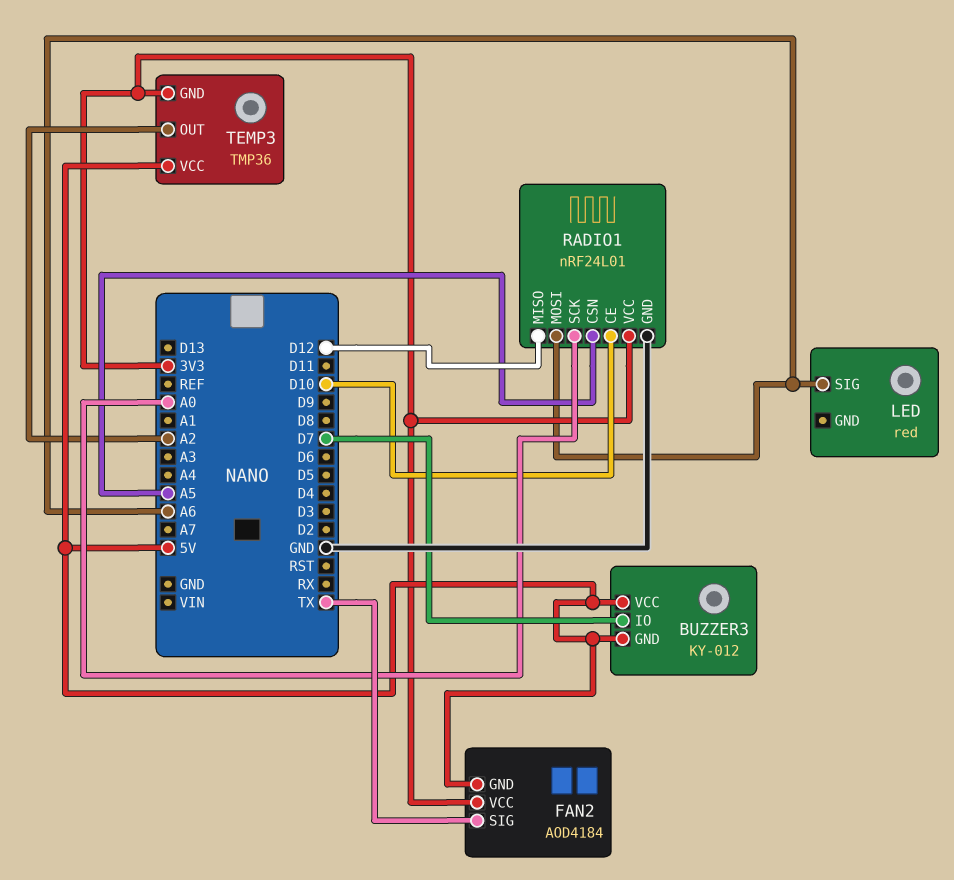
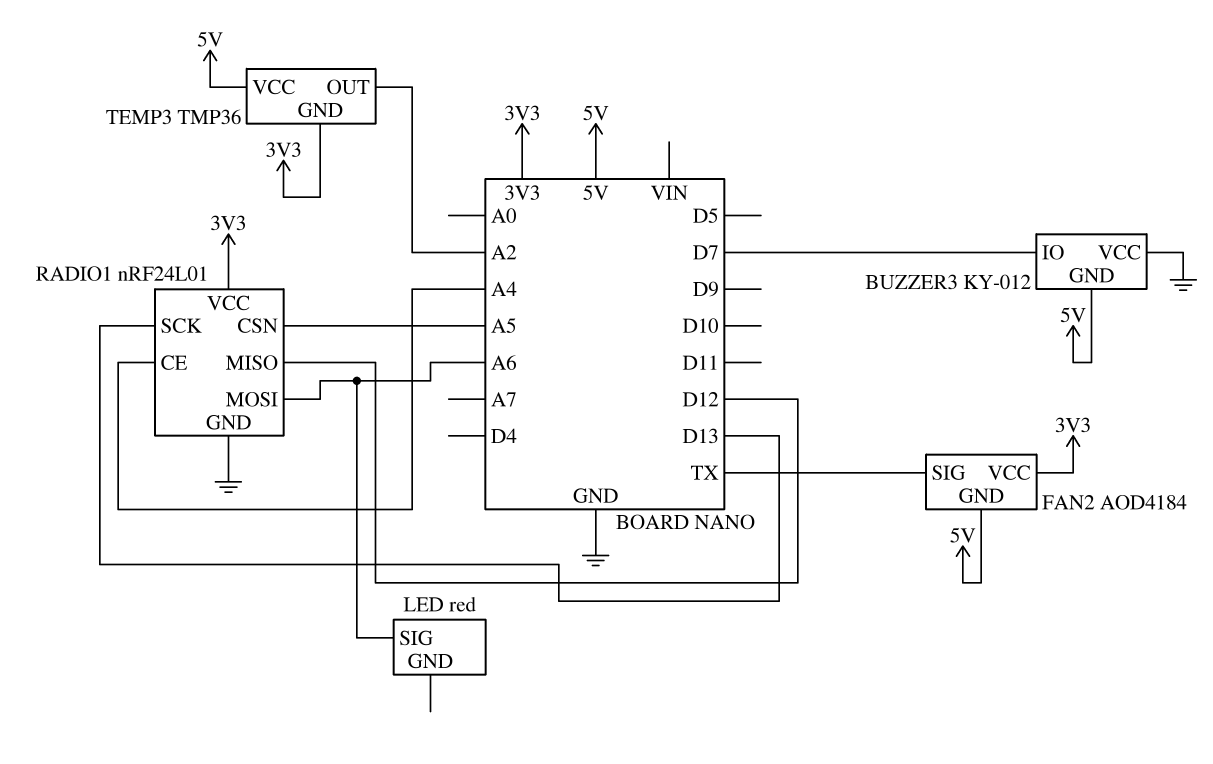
BUZZER3 pin VCC: 5V -> GND
RADIO1 pin CE: D10 -> A4
RADIO1 pin SCK: A0 -> D13

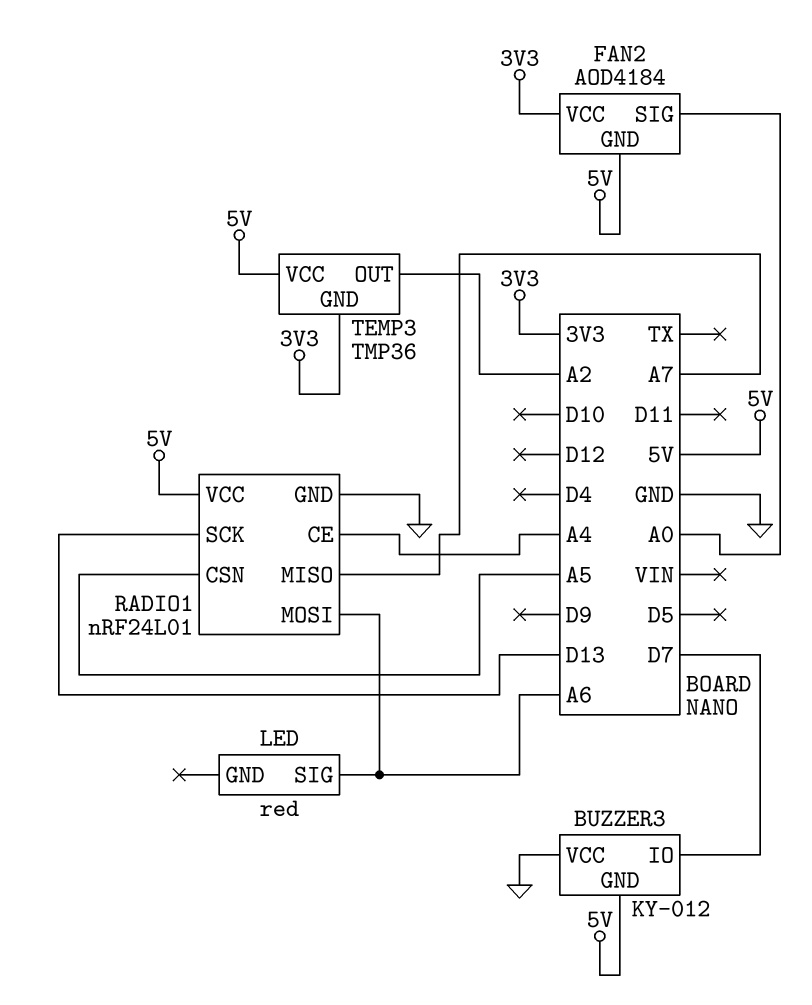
FAN2 pin SIG: TX -> A0
RADIO1 pin MISO: D12 -> A7
RADIO1 pin VCC: 3V3 -> 5V

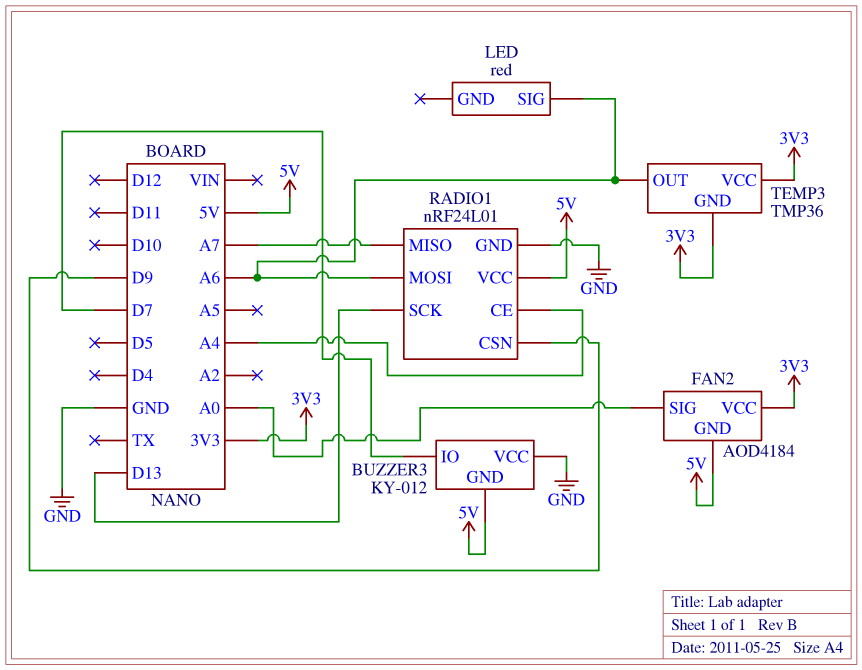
RADIO1 pin CSN: A5 -> D9
TEMP3 pin OUT: A2 -> A6
TEMP3 pin VCC: 5V -> 3V3

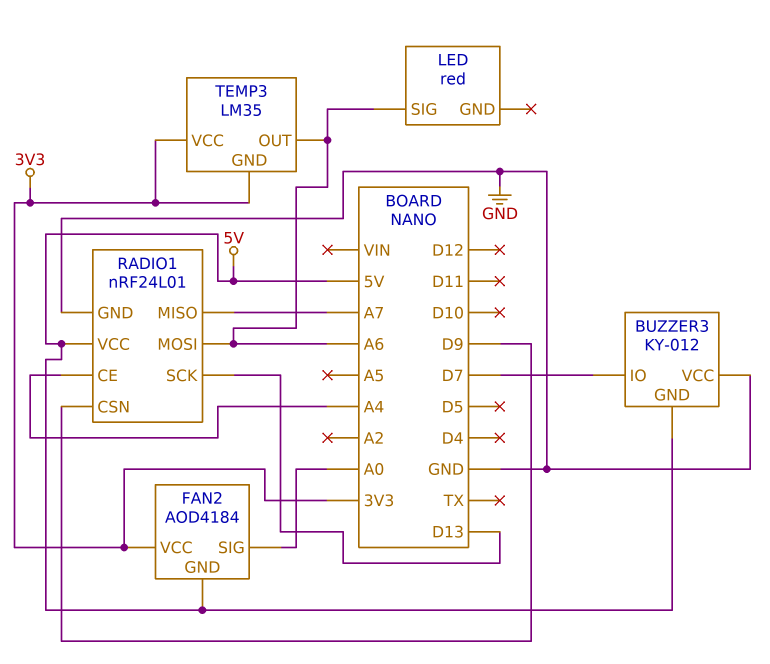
TEMP3: TMP36 -> LM35

